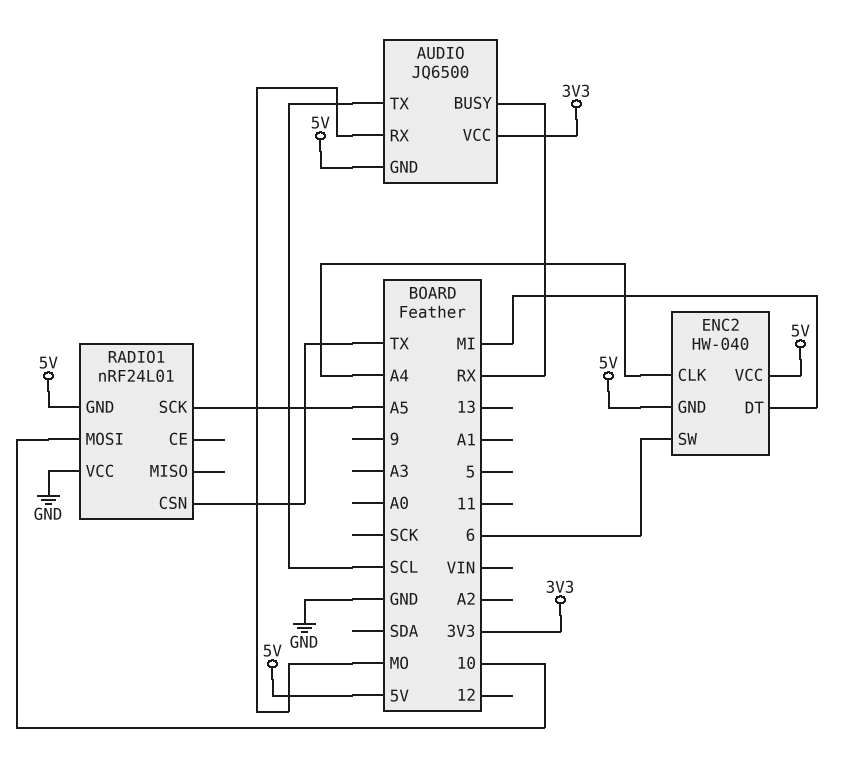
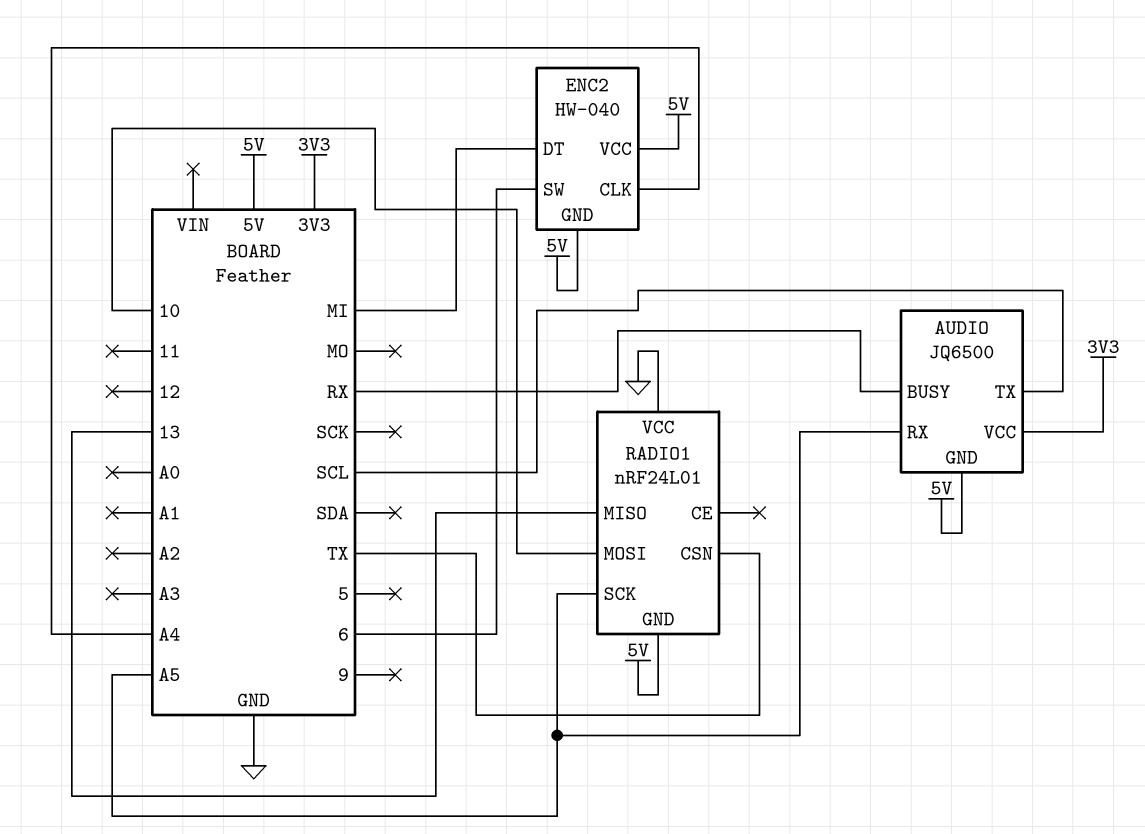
AUDIO pin RX: MO -> A5
RADIO1 pin MISO: none -> 13

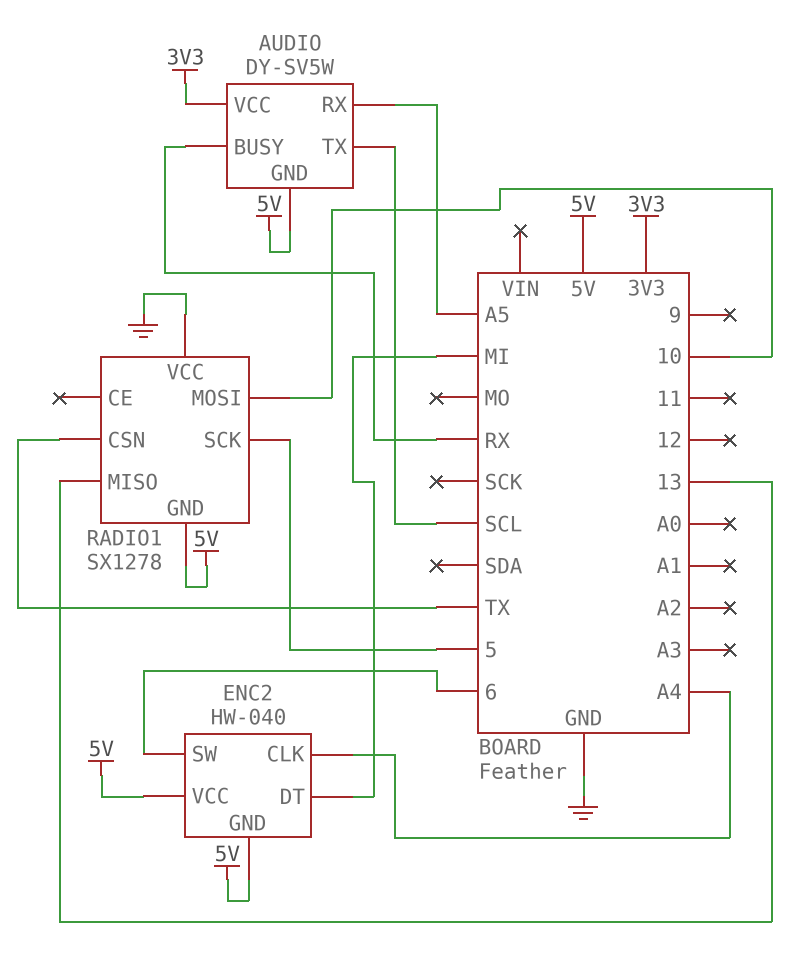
AUDIO: JQ6500 -> DY-SV5W
RADIO1: nRF24L01 -> SX1278
RADIO1 pin SCK: A5 -> 5

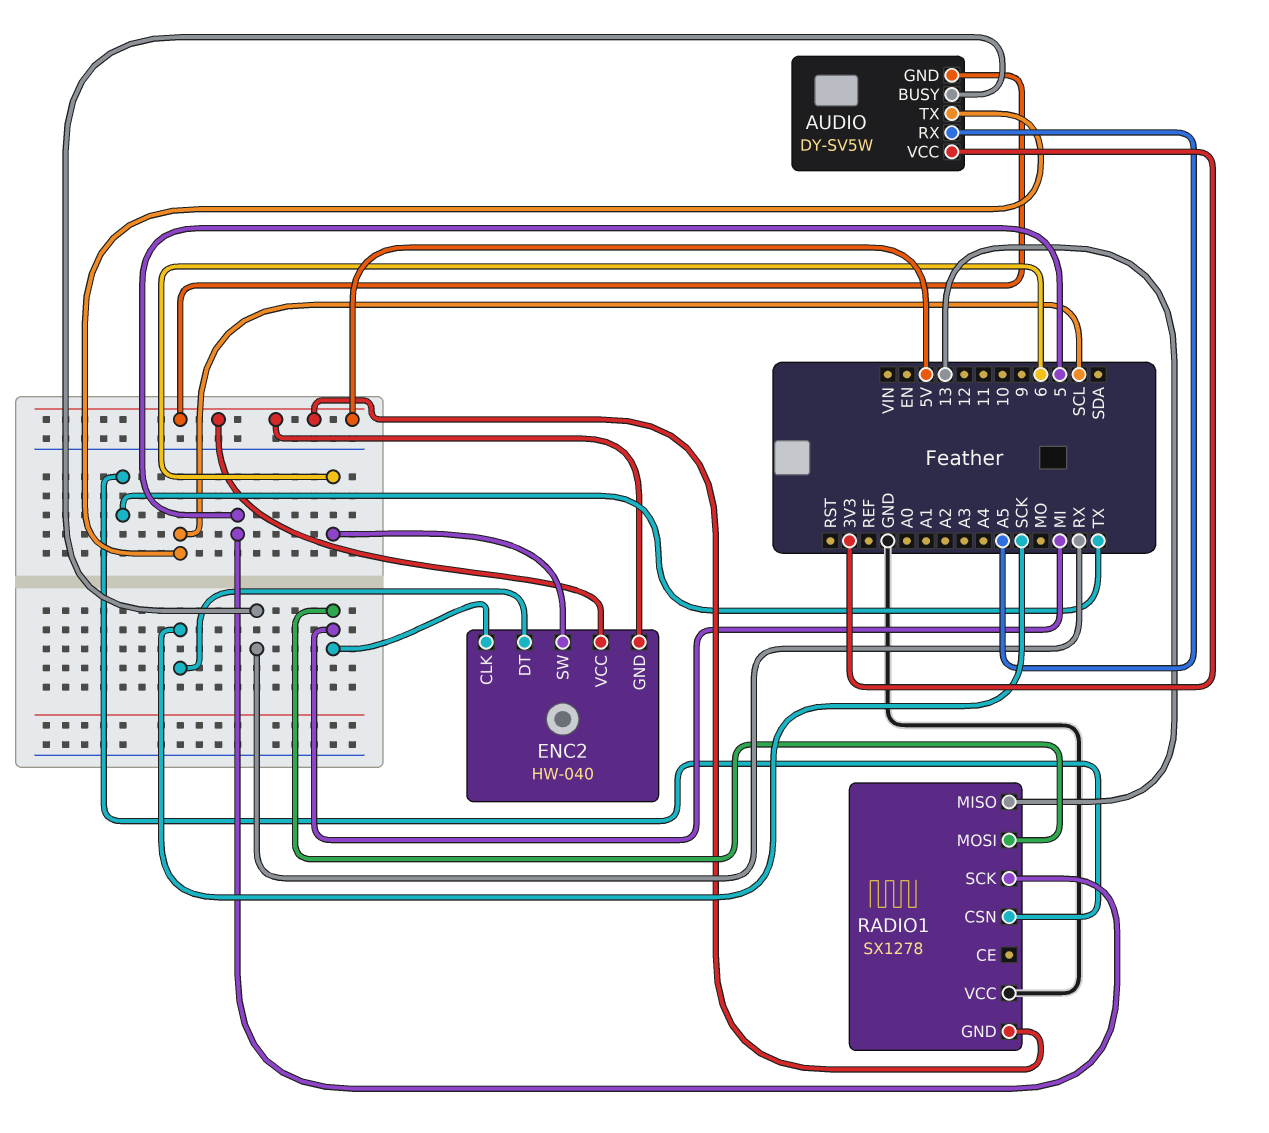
ENC2 pin CLK: A4 -> MI
ENC2 pin DT: MI -> SCK
RADIO1 pin MOSI: 10 -> MI

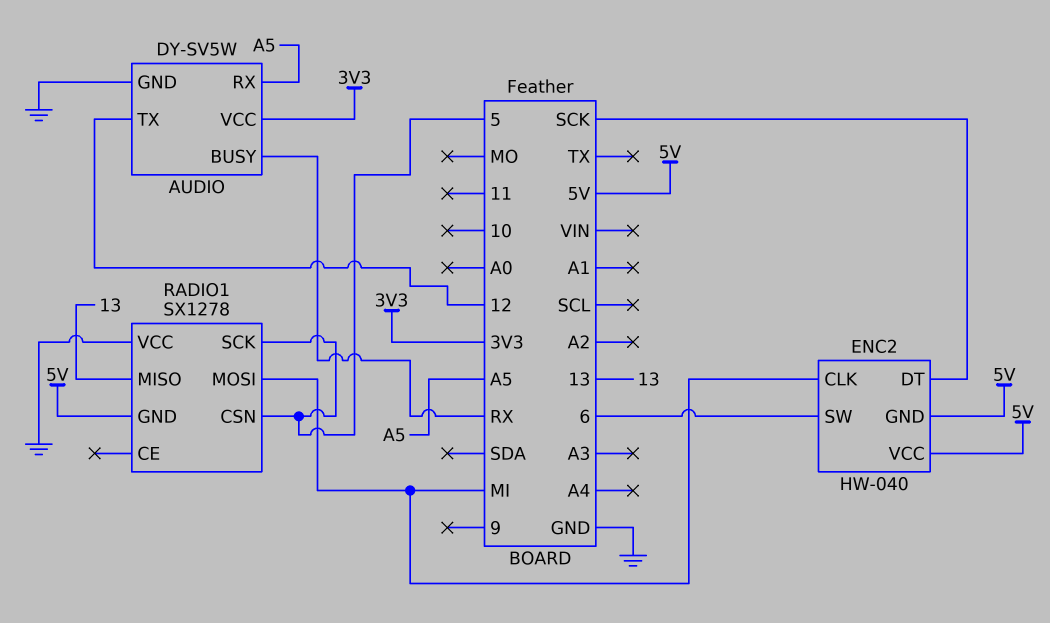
AUDIO pin GND: 5V -> GND
AUDIO pin TX: SCL -> 12
RADIO1 pin CSN: TX -> 5

